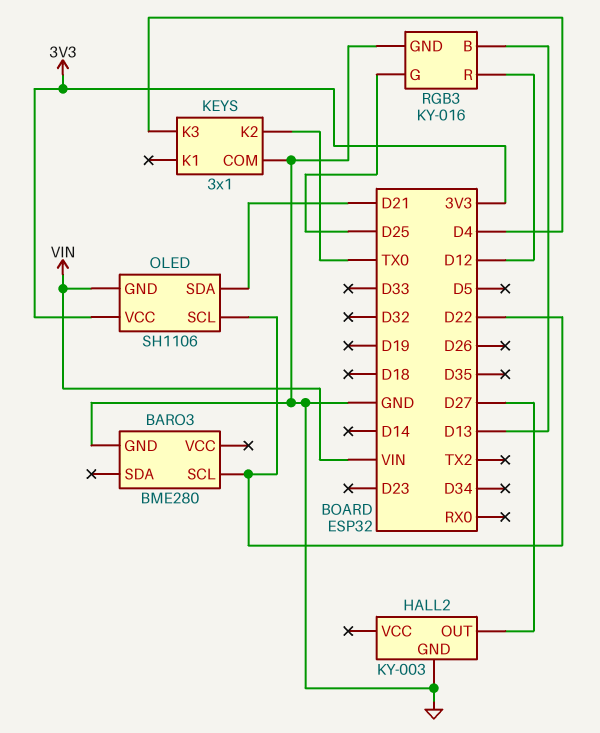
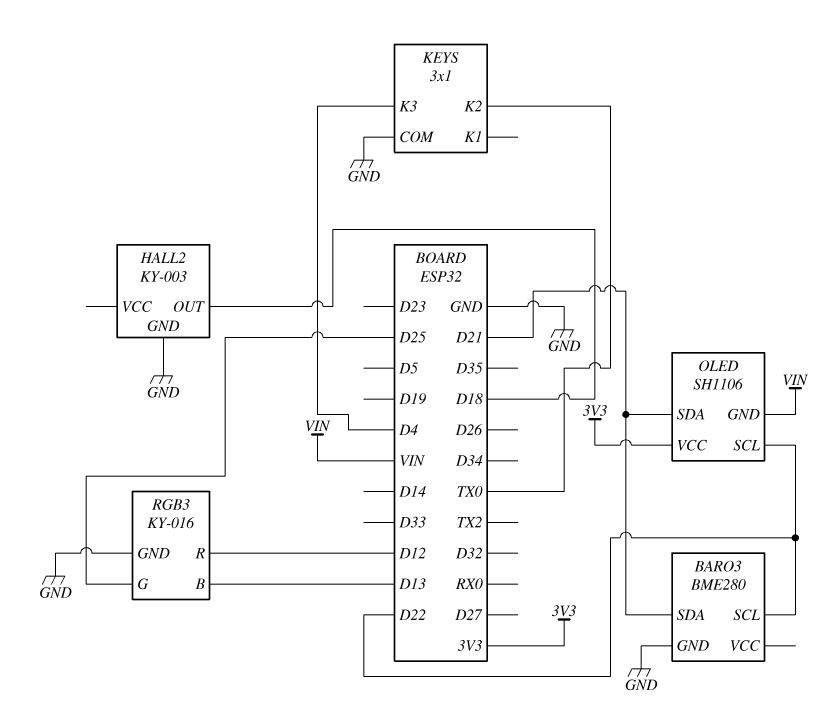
BARO3 pin SDA: none -> D21
HALL2 pin OUT: D27 -> D18

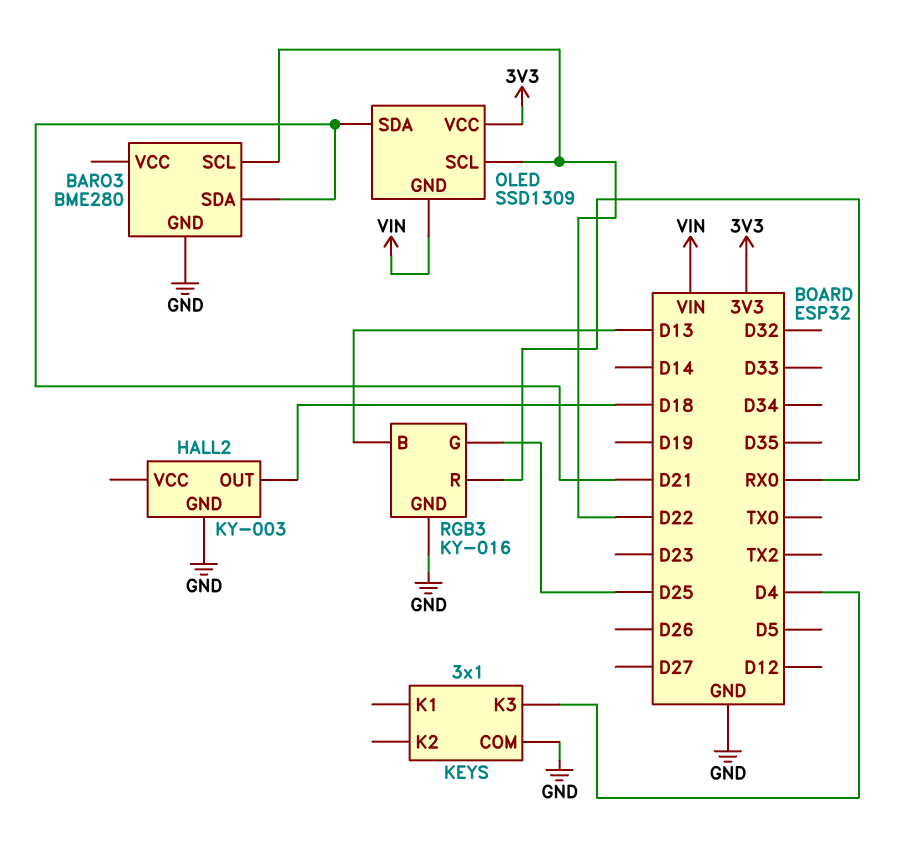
KEYS pin K2: TX0 -> none
OLED: SH1106 -> SSD1309
RGB3 pin R: D12 -> RX0

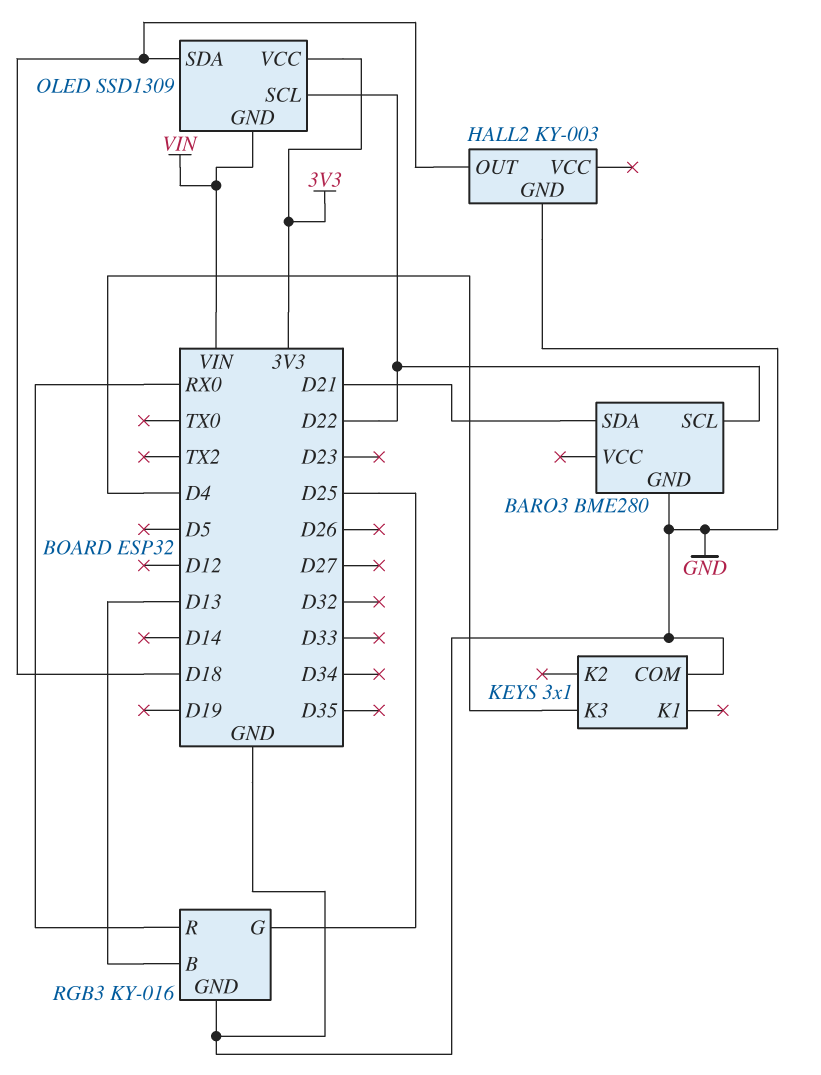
OLED pin SDA: D21 -> D18

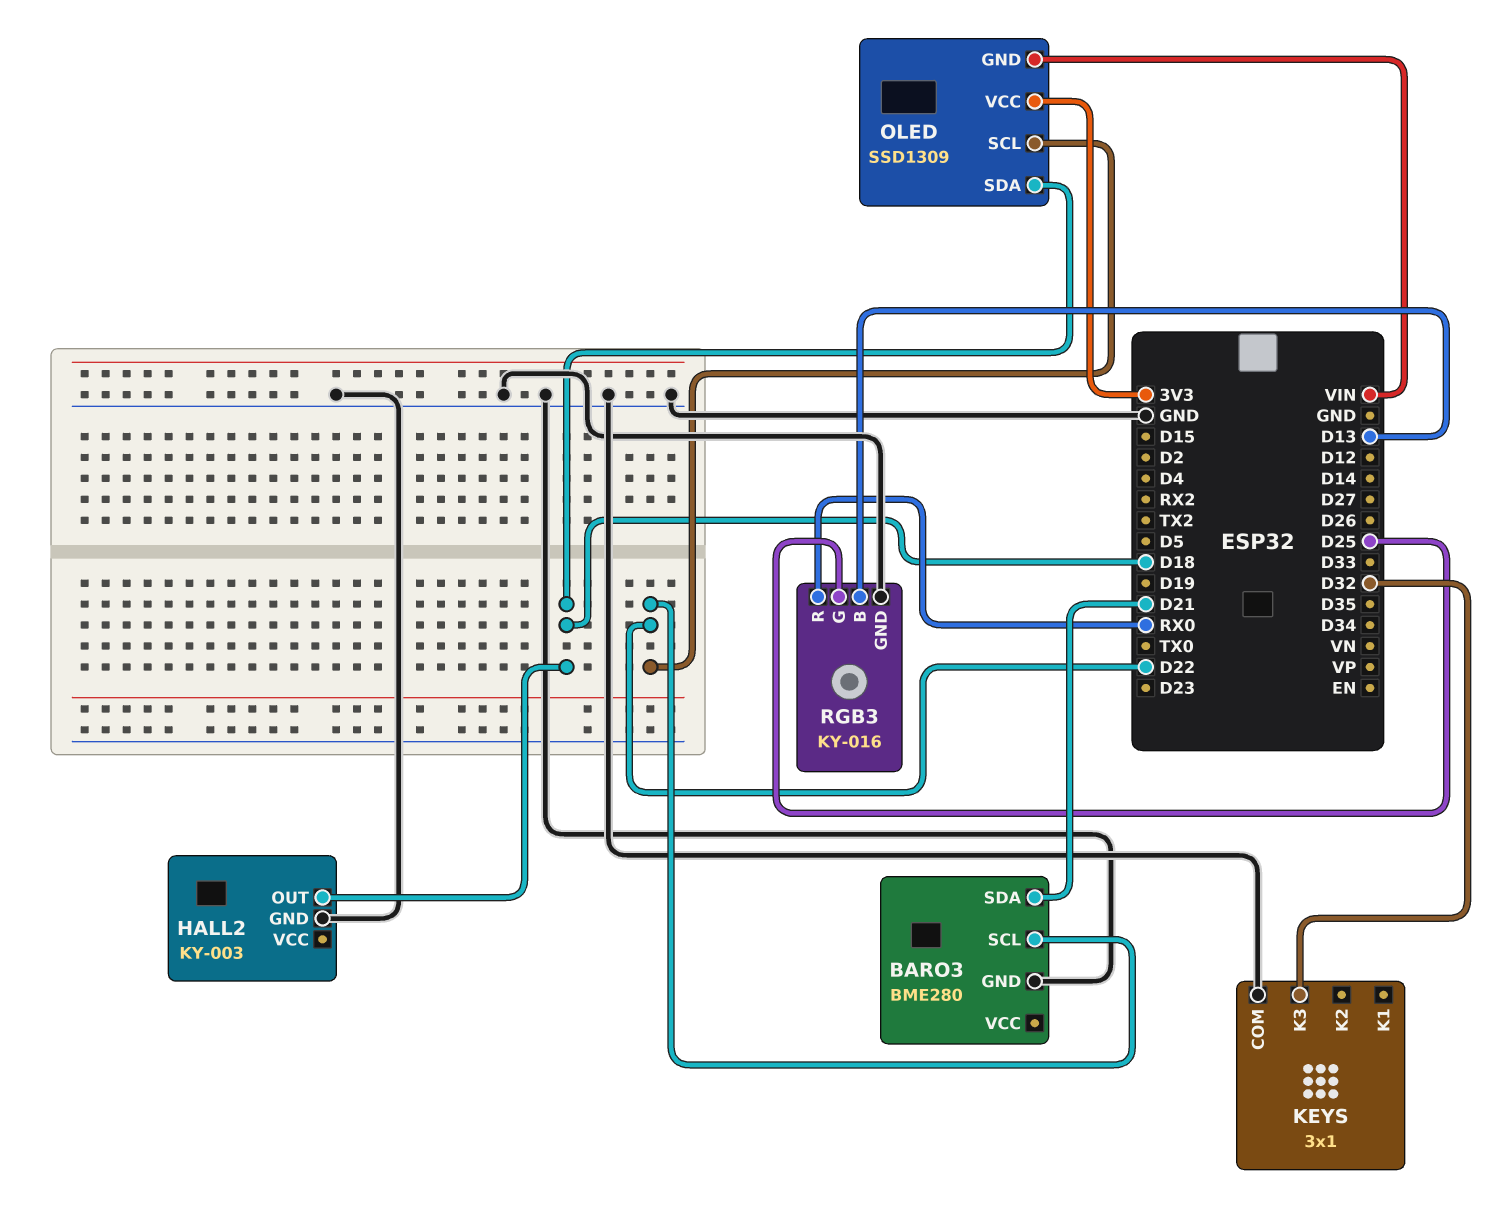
KEYS pin K3: D4 -> D32

